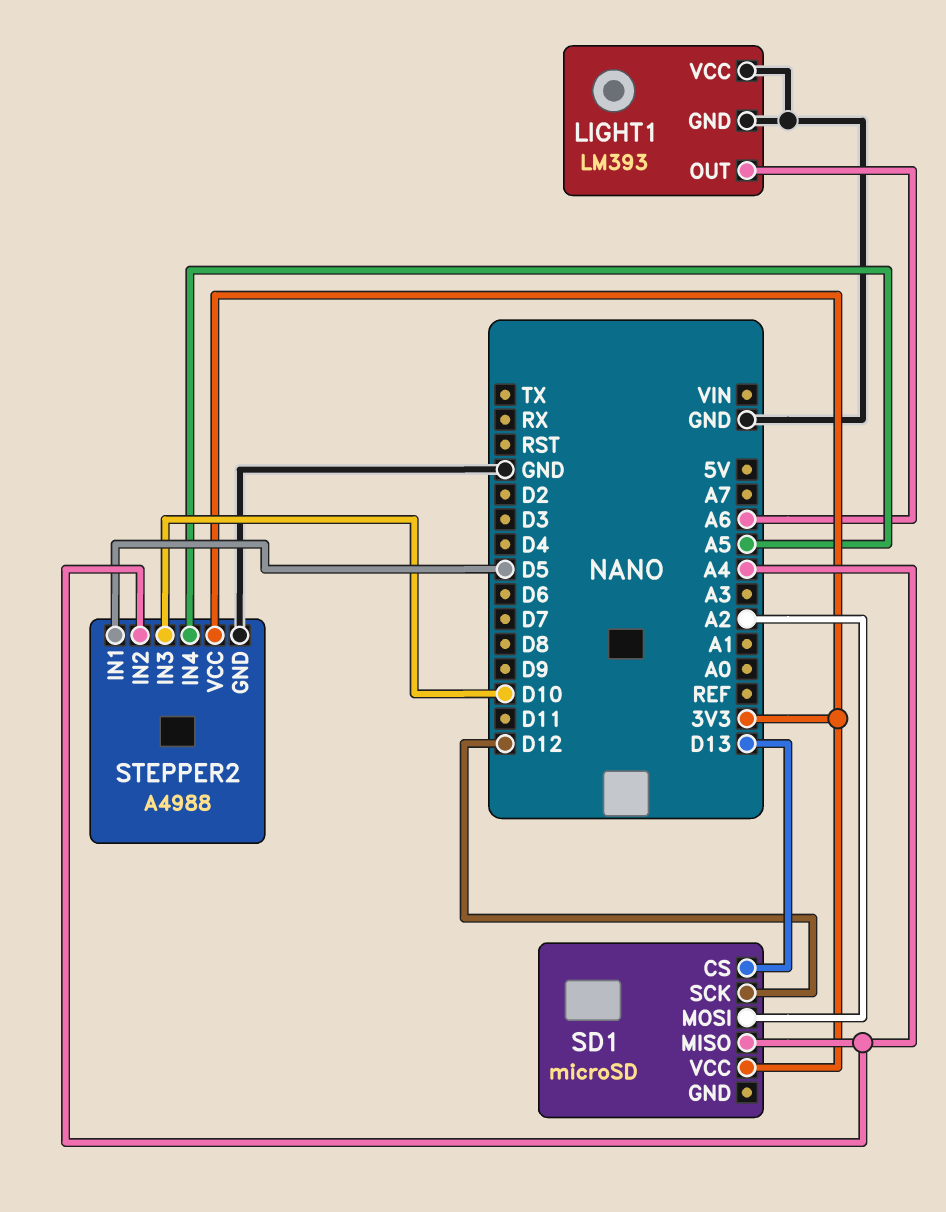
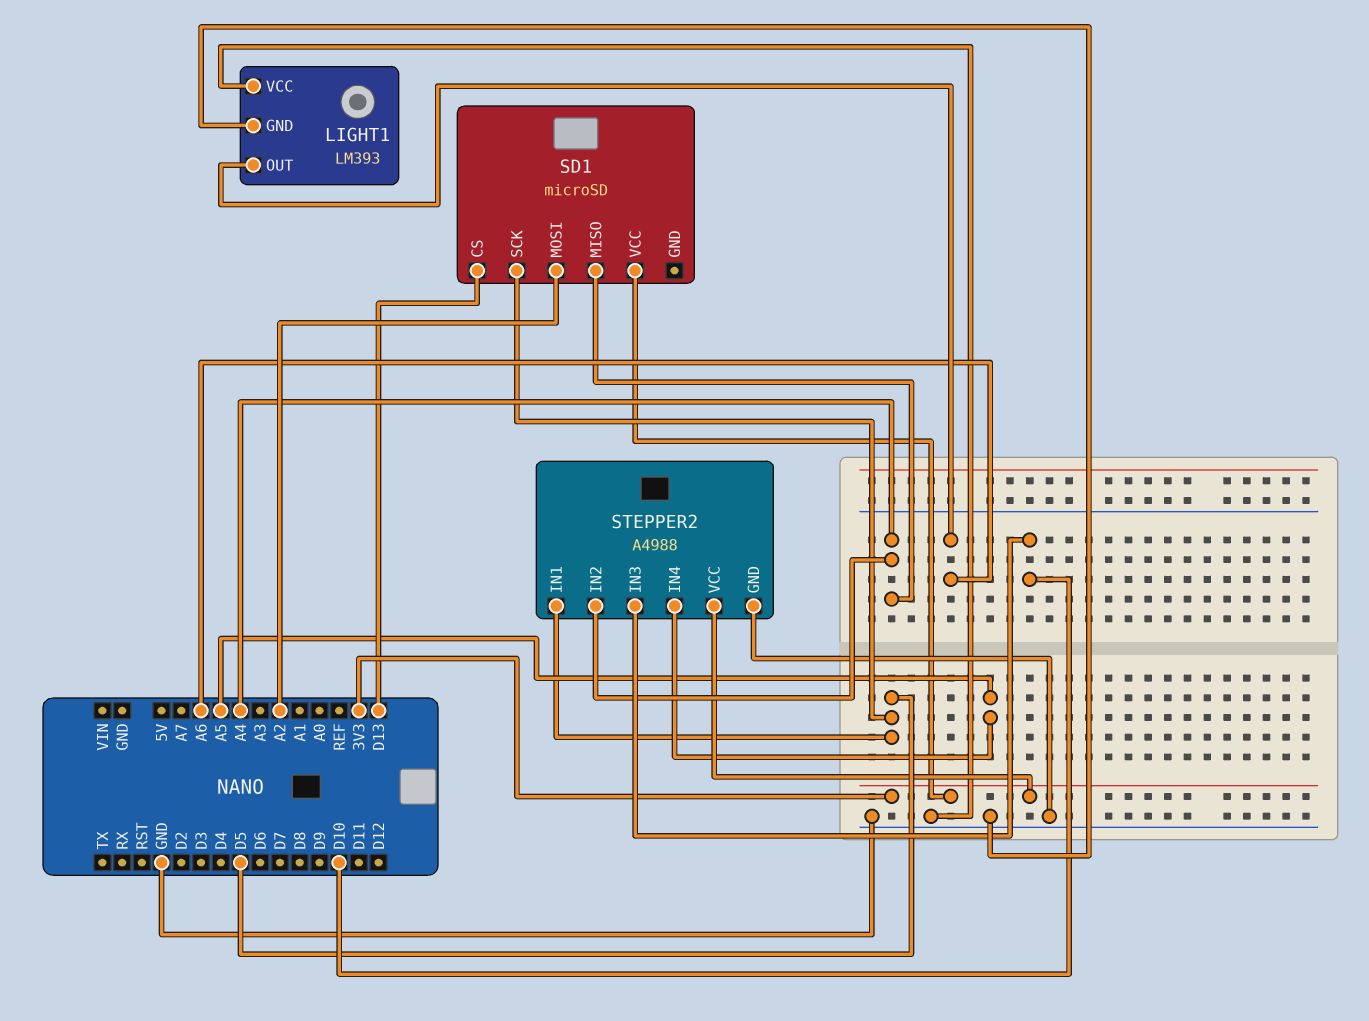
SD1 pin SCK: D12 -> D5

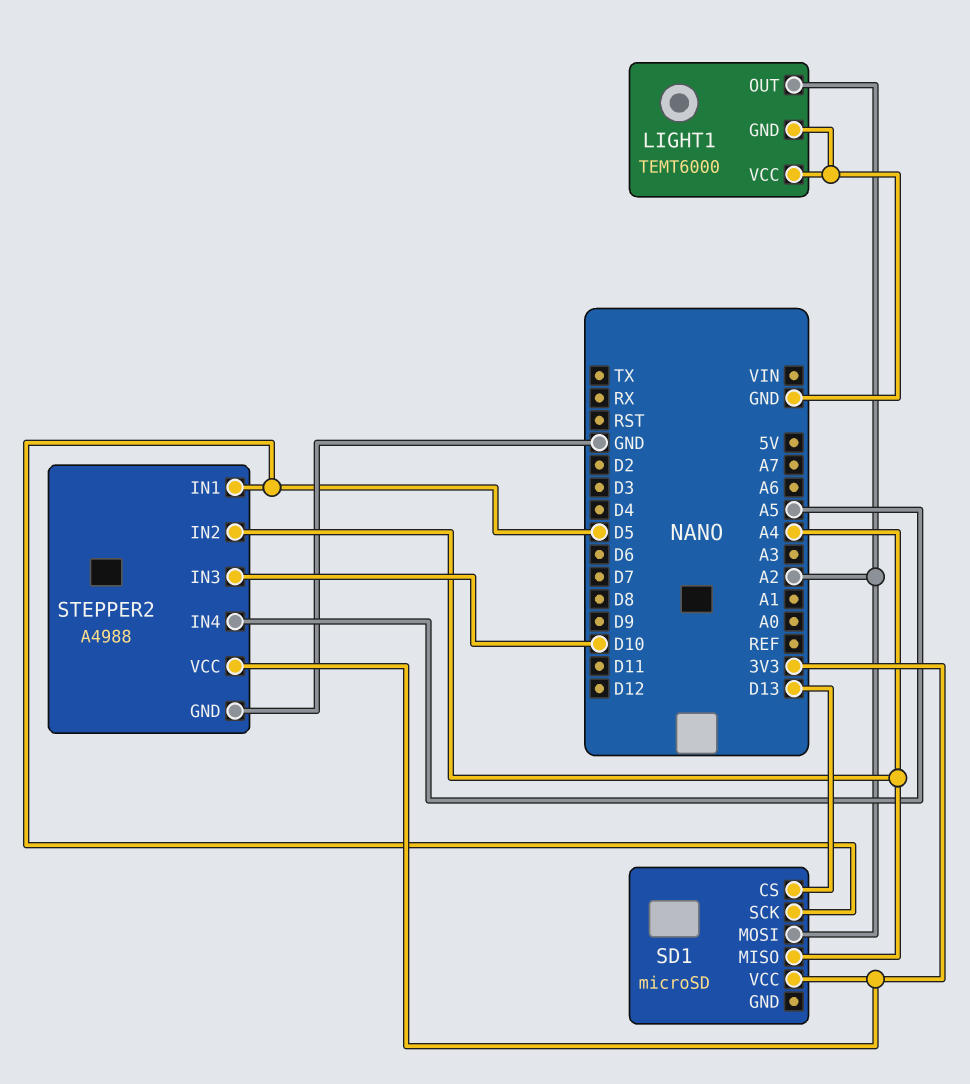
LIGHT1: LM393 -> TEMT6000
LIGHT1 pin OUT: A6 -> A2

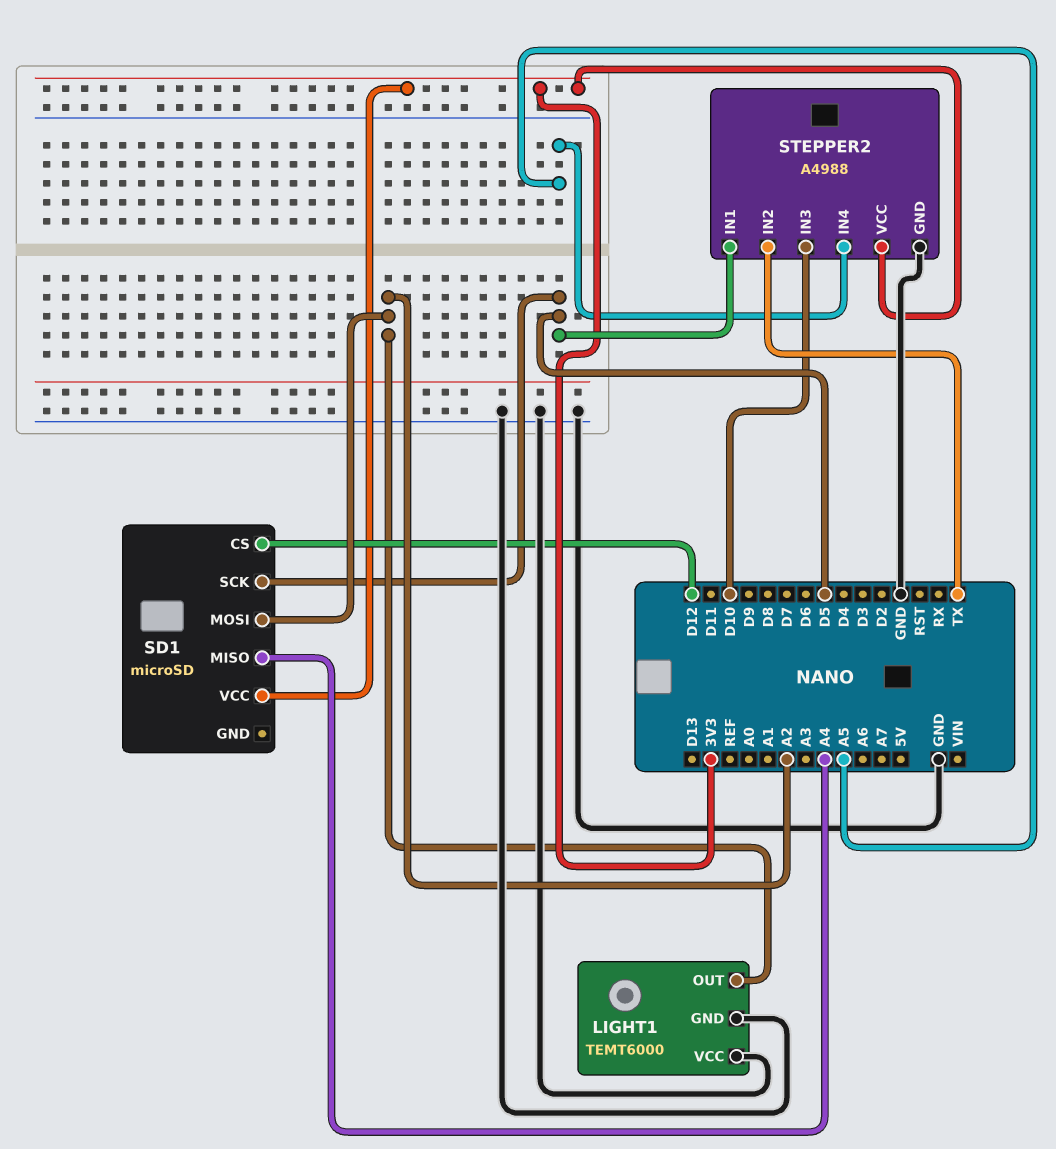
SD1 pin CS: D13 -> D12
STEPPER2 pin IN2: A4 -> TX

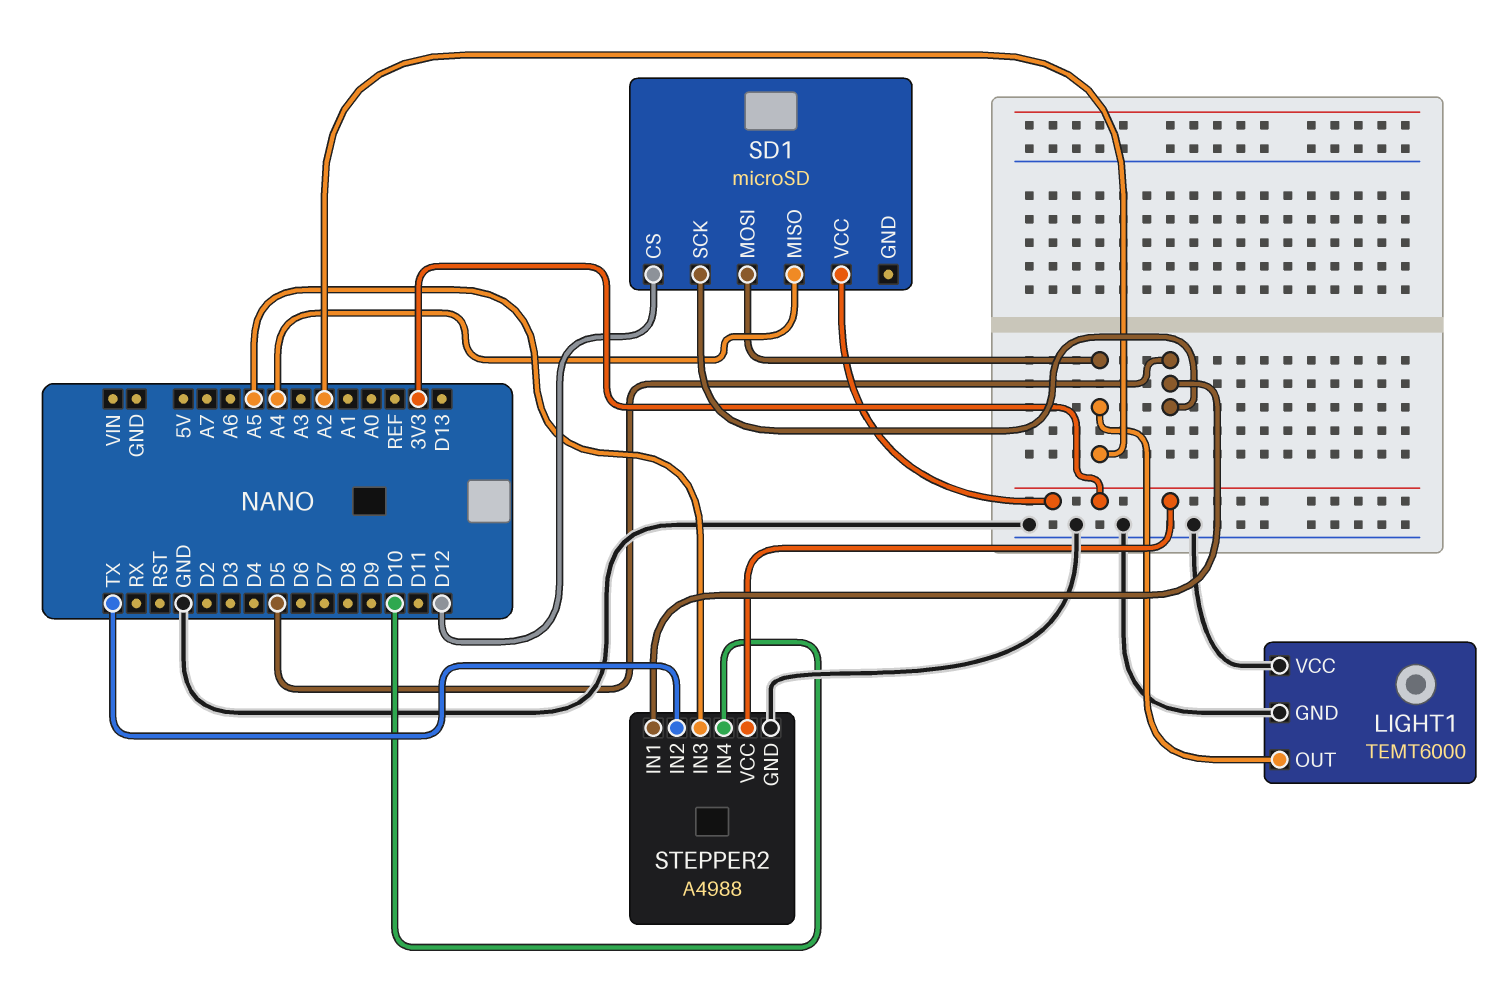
STEPPER2 pin IN3: D10 -> A5
STEPPER2 pin IN4: A5 -> D10

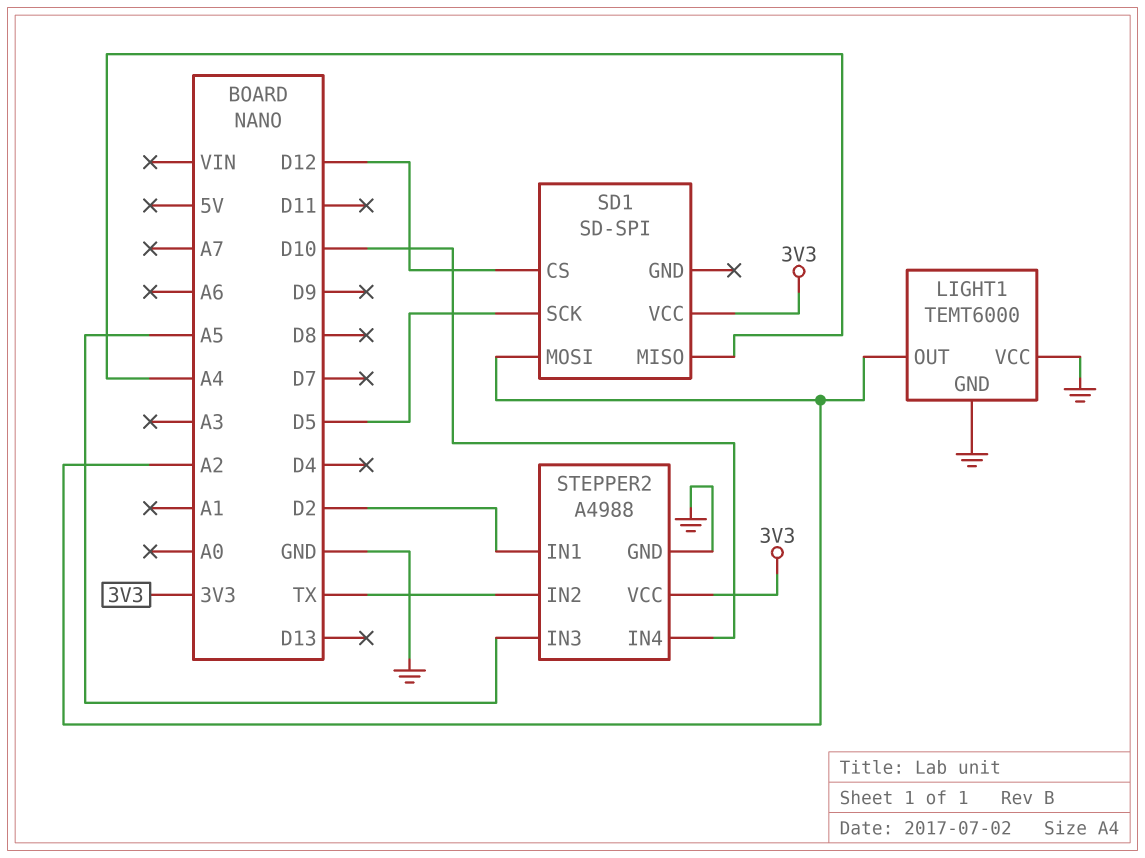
SD1: microSD -> SD-SPI
STEPPER2 pin IN1: D5 -> D2

